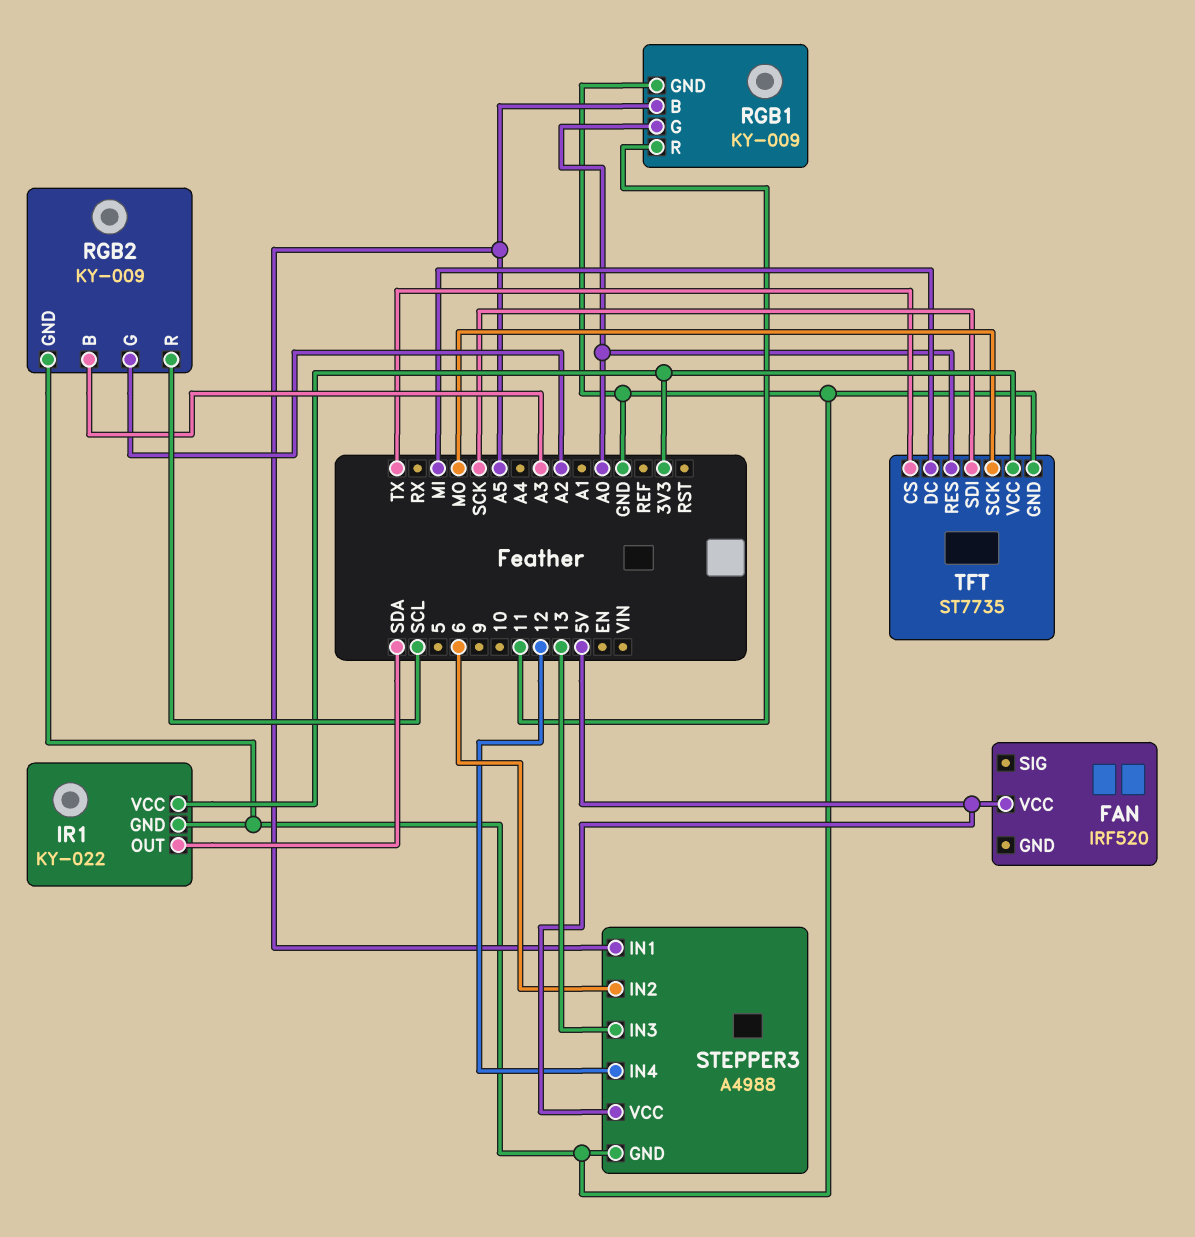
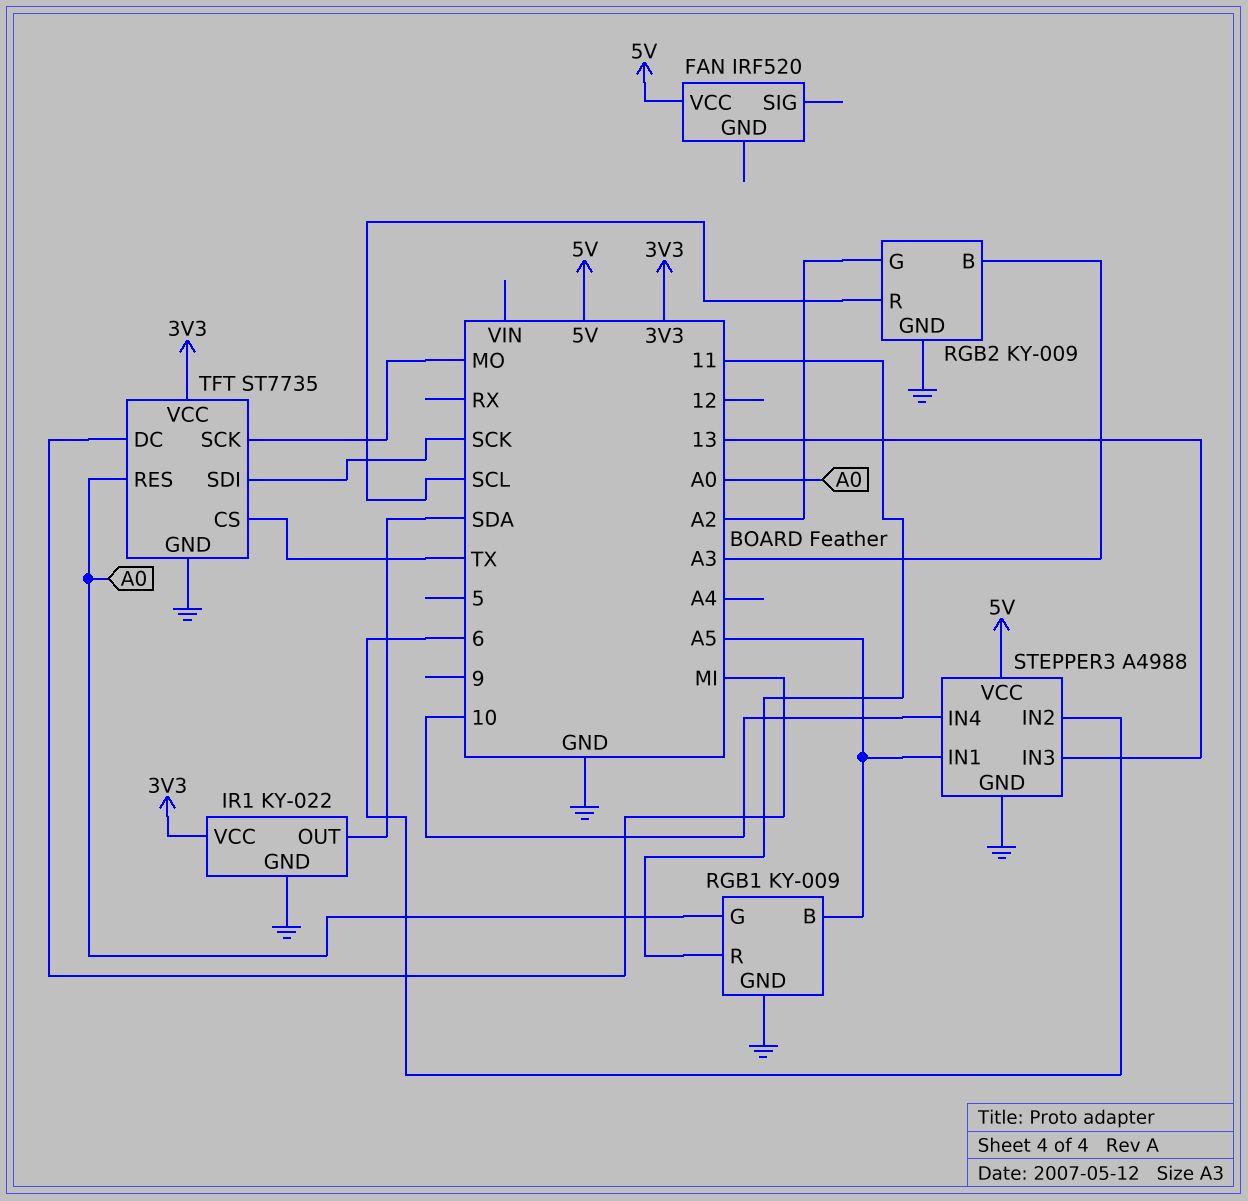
STEPPER3 pin IN4: 12 -> 10

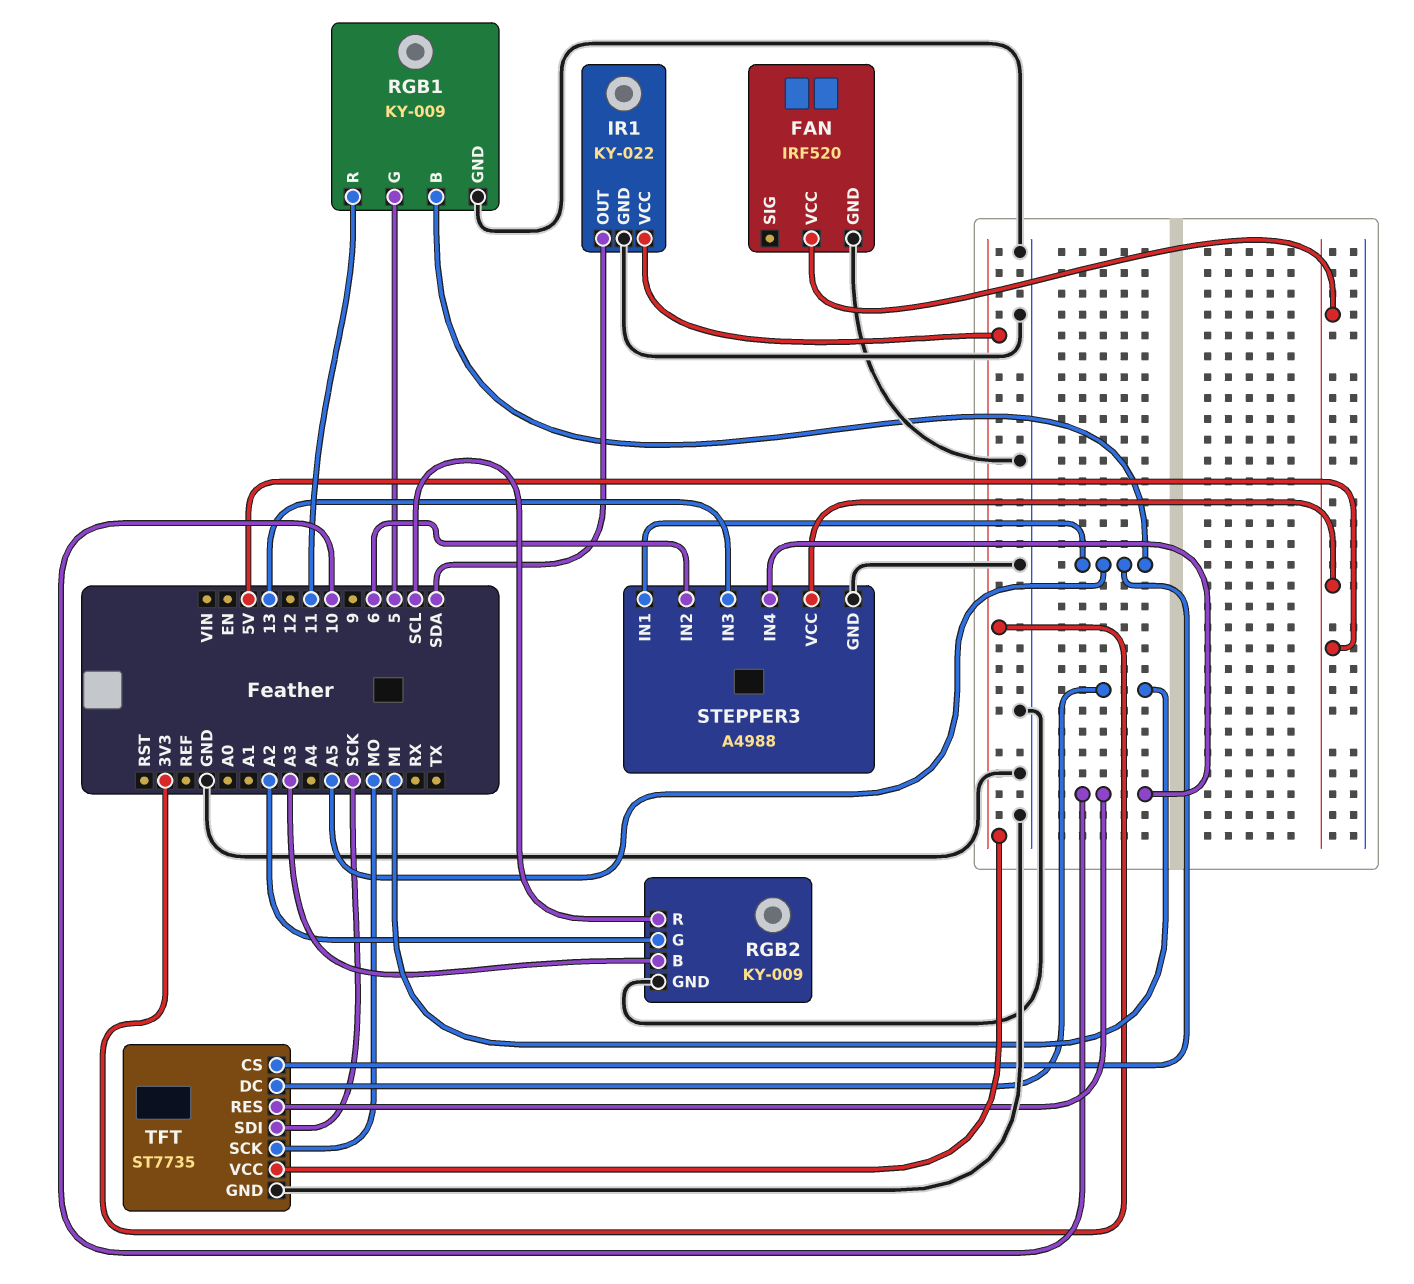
FAN pin GND: none -> GND
RGB1 pin G: A0 -> 5
TFT pin CS: TX -> A5
TFT pin RES: A0 -> 10

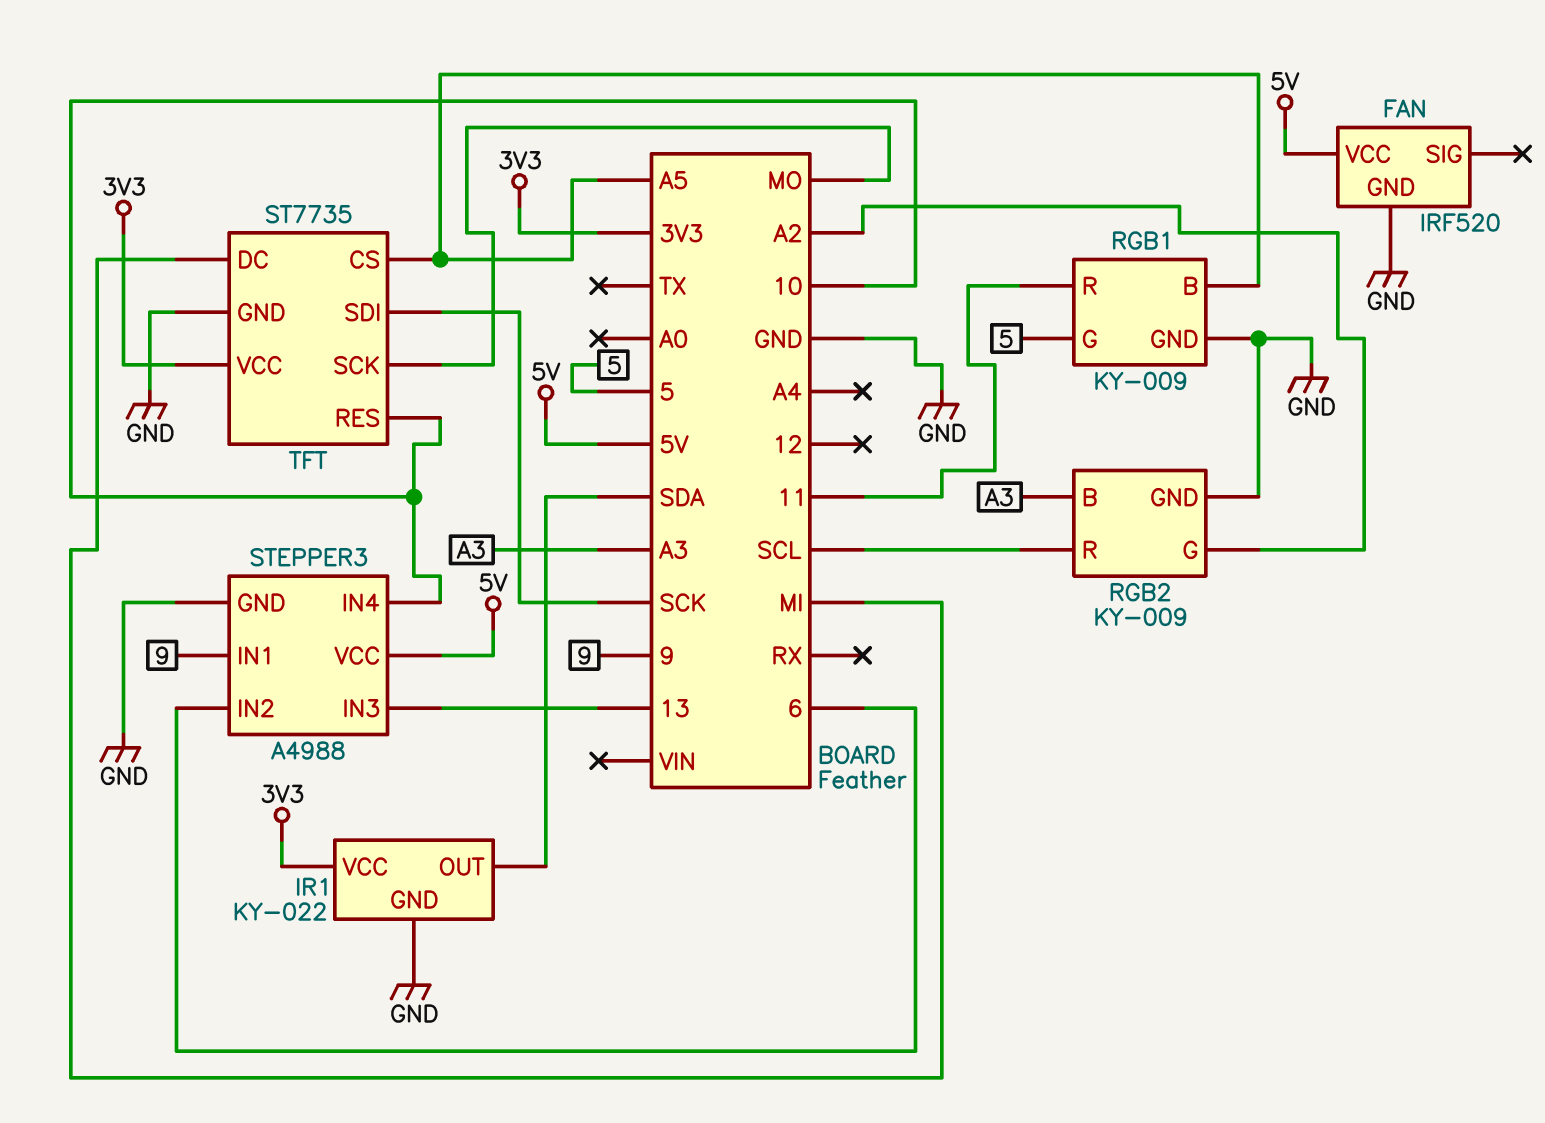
STEPPER3 pin IN1: A5 -> 9

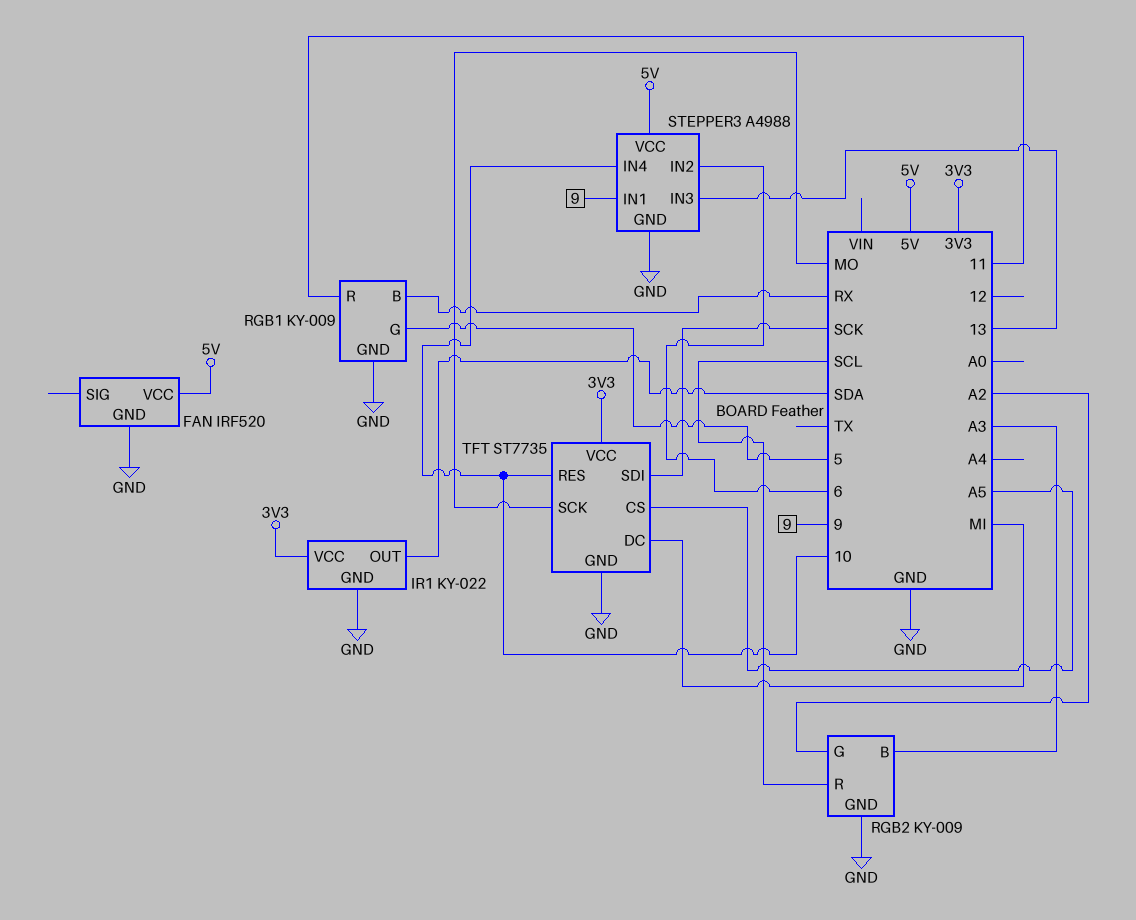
RGB1 pin B: A5 -> RX

